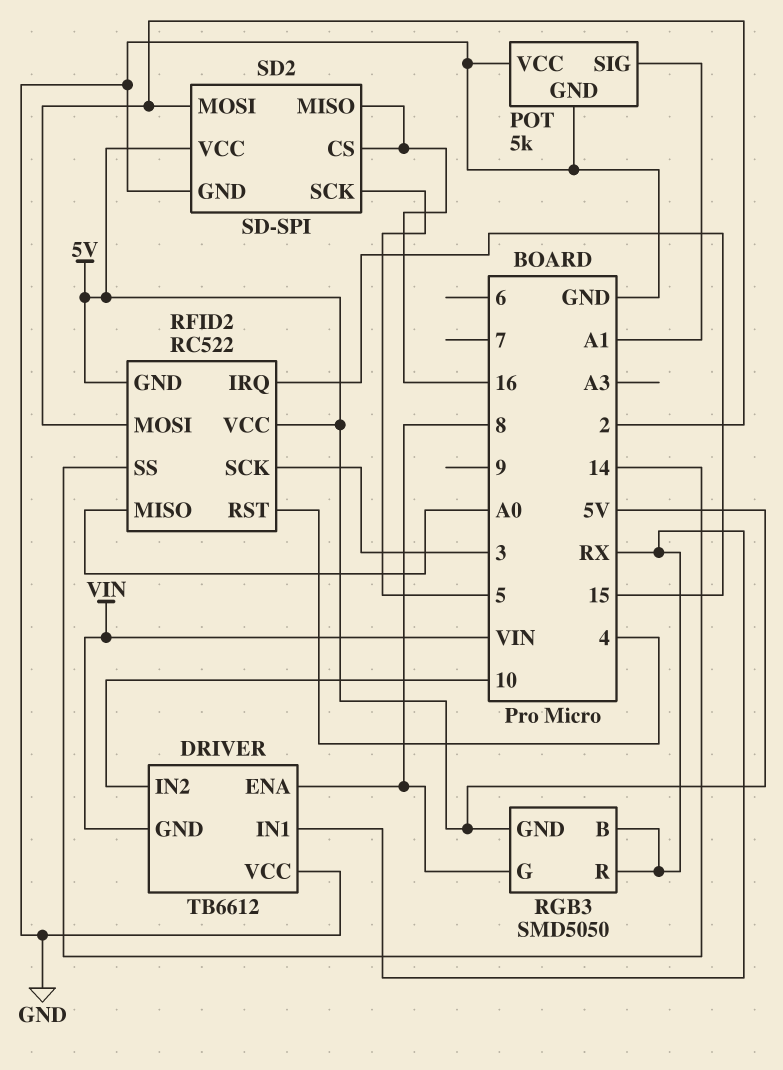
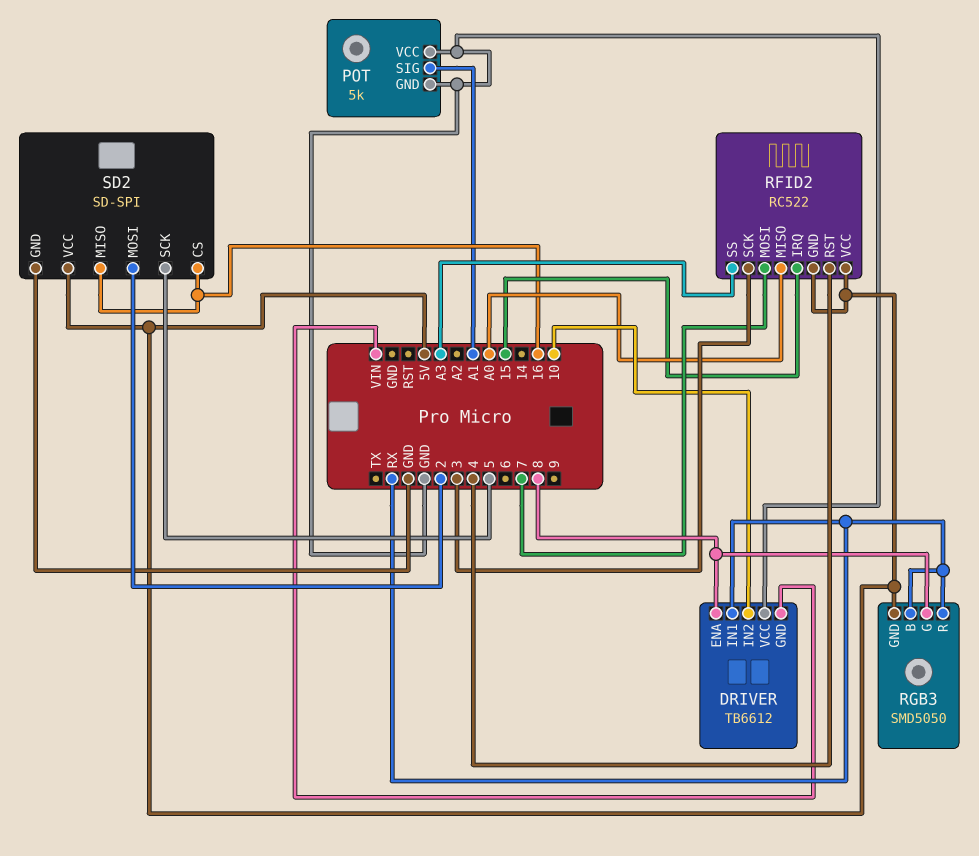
RFID2 pin MOSI: 2 -> 7
RFID2 pin SS: 14 -> A3

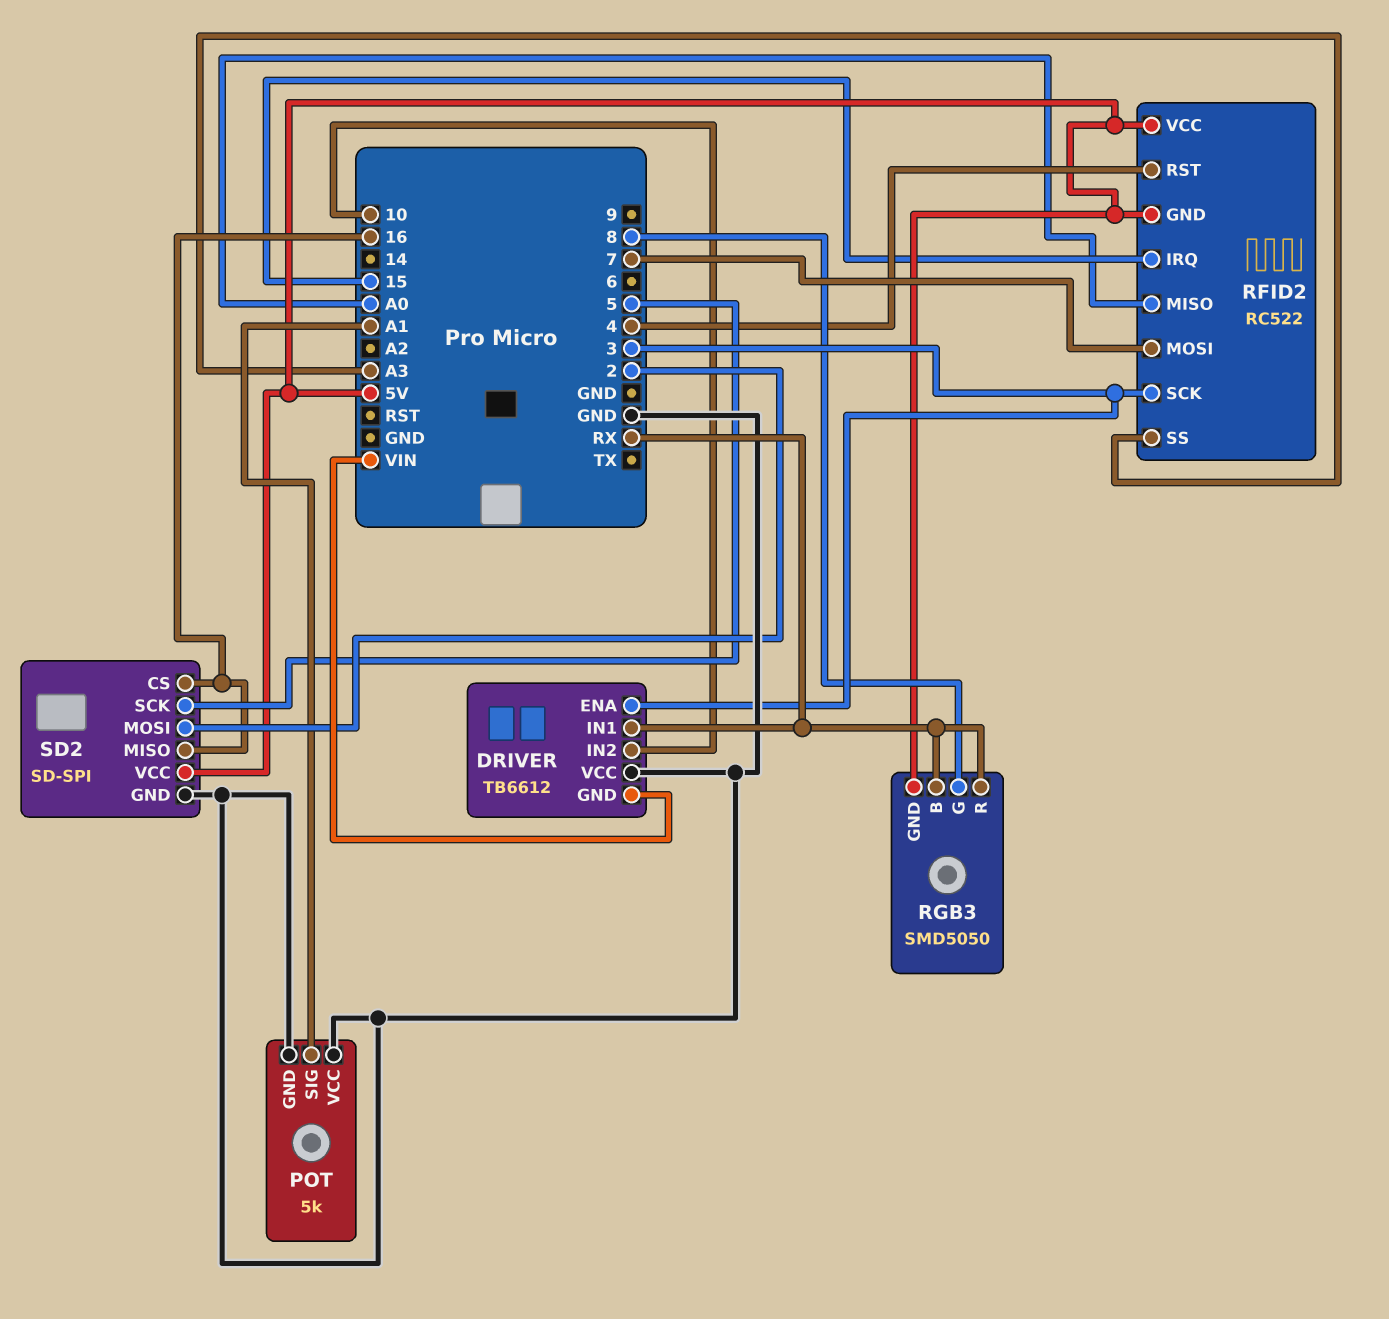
DRIVER pin ENA: 8 -> 3

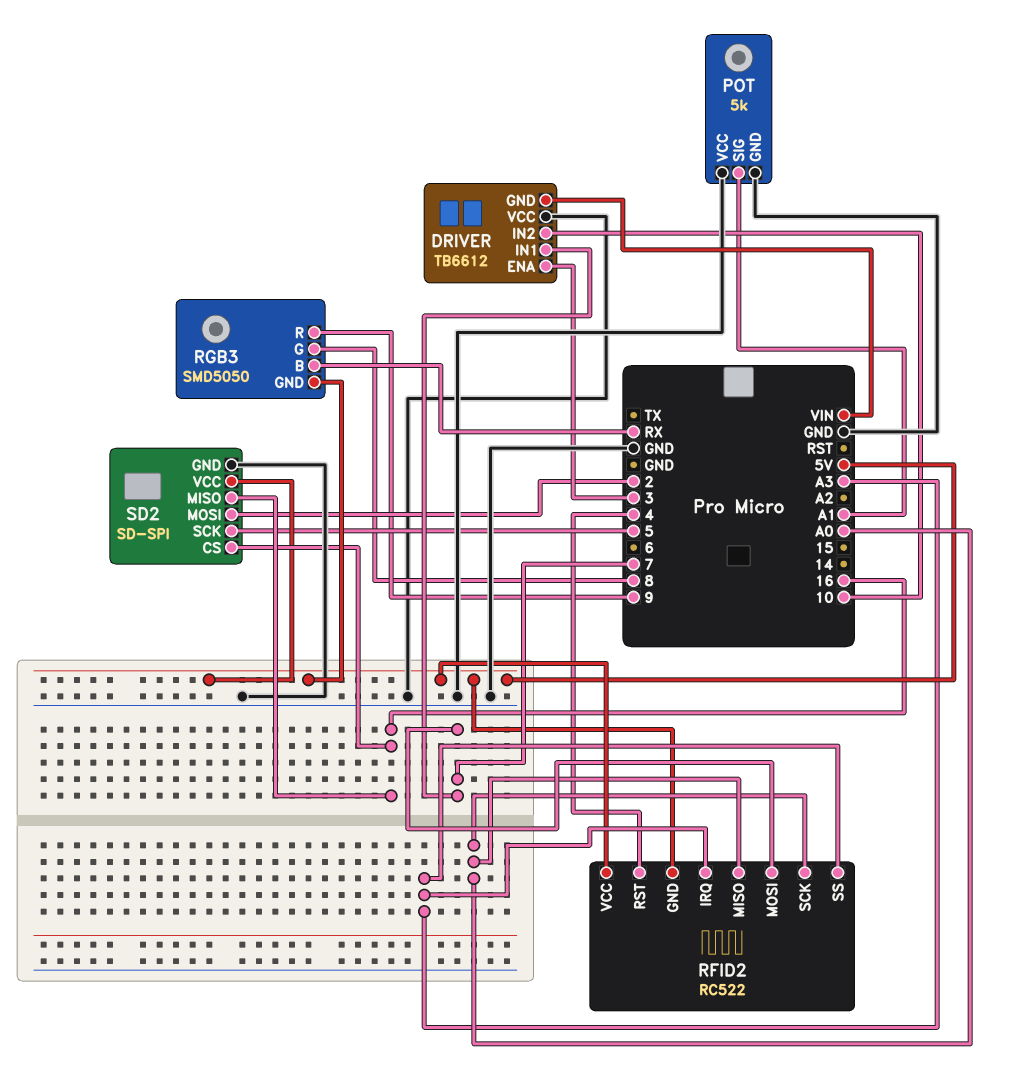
DRIVER pin IN1: RX -> 7
RFID2 pin IRQ: 15 -> A3
RFID2 pin SCK: 3 -> A0
RGB3 pin R: RX -> 9

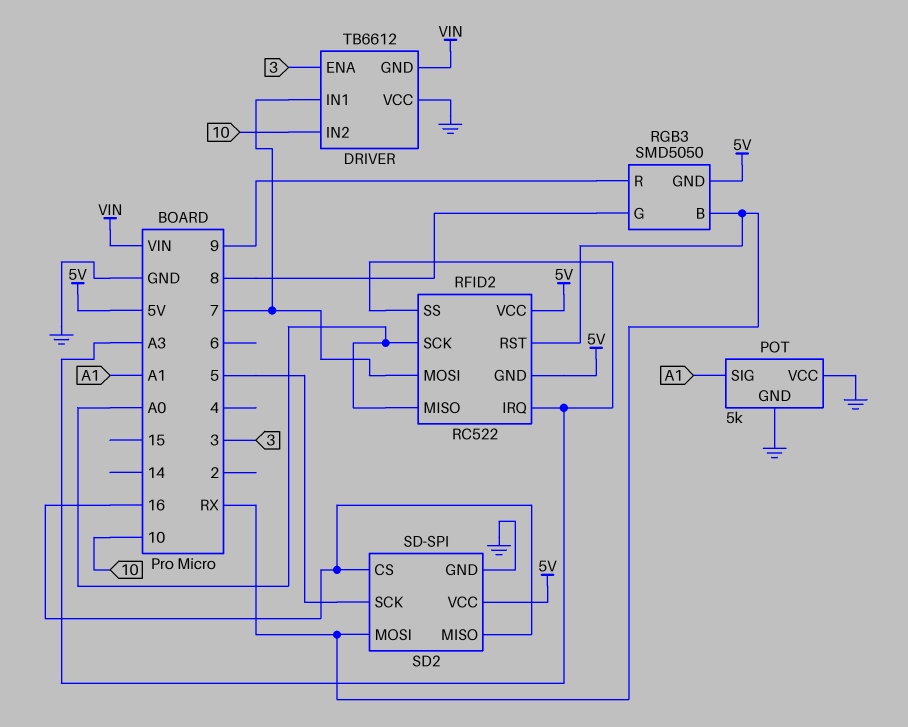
RFID2 pin RST: 4 -> RX
SD2 pin MOSI: 2 -> RX

